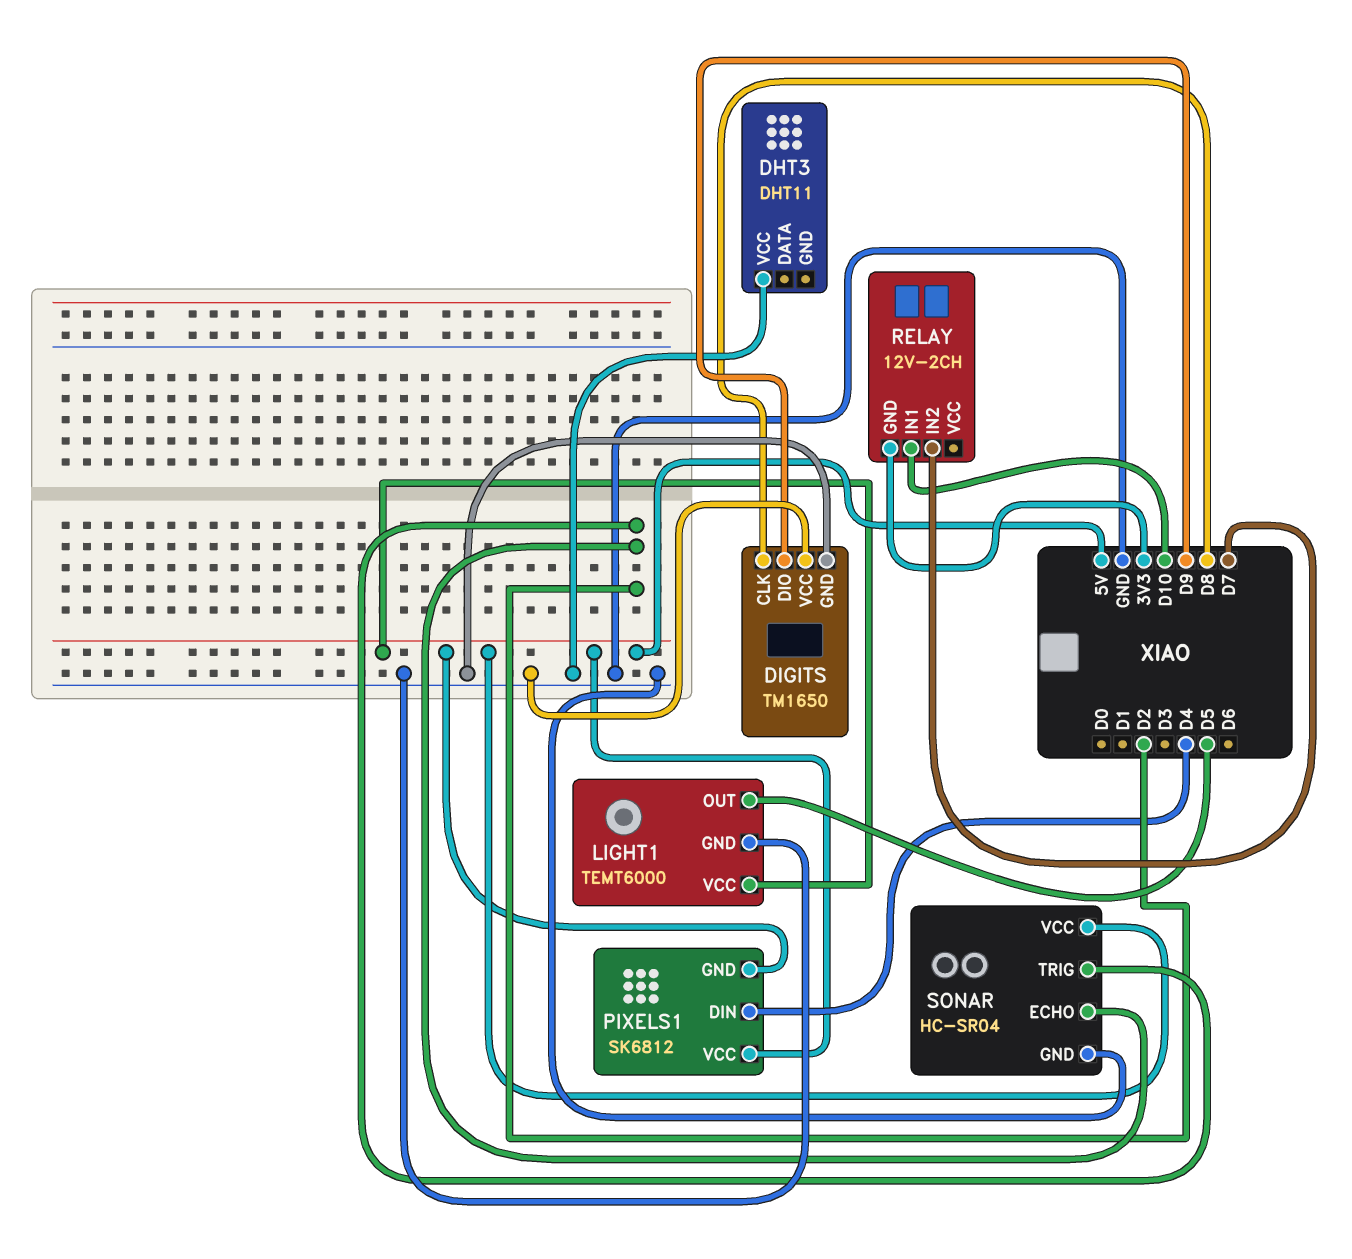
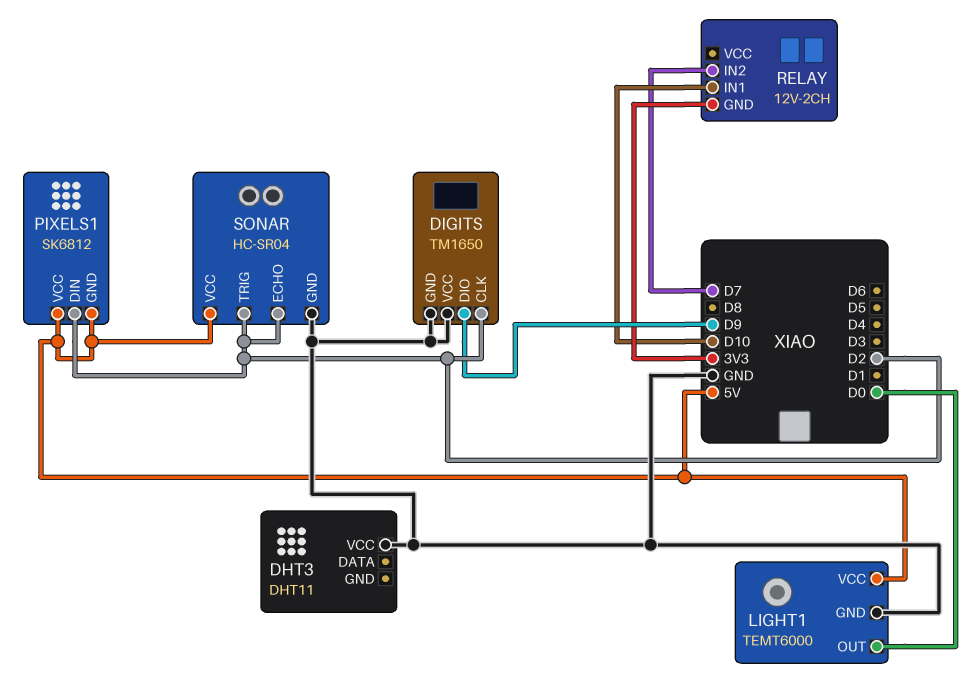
DIGITS pin CLK: D8 -> D2
LIGHT1 pin OUT: D5 -> D0
PIXELS1 pin DIN: D4 -> D2

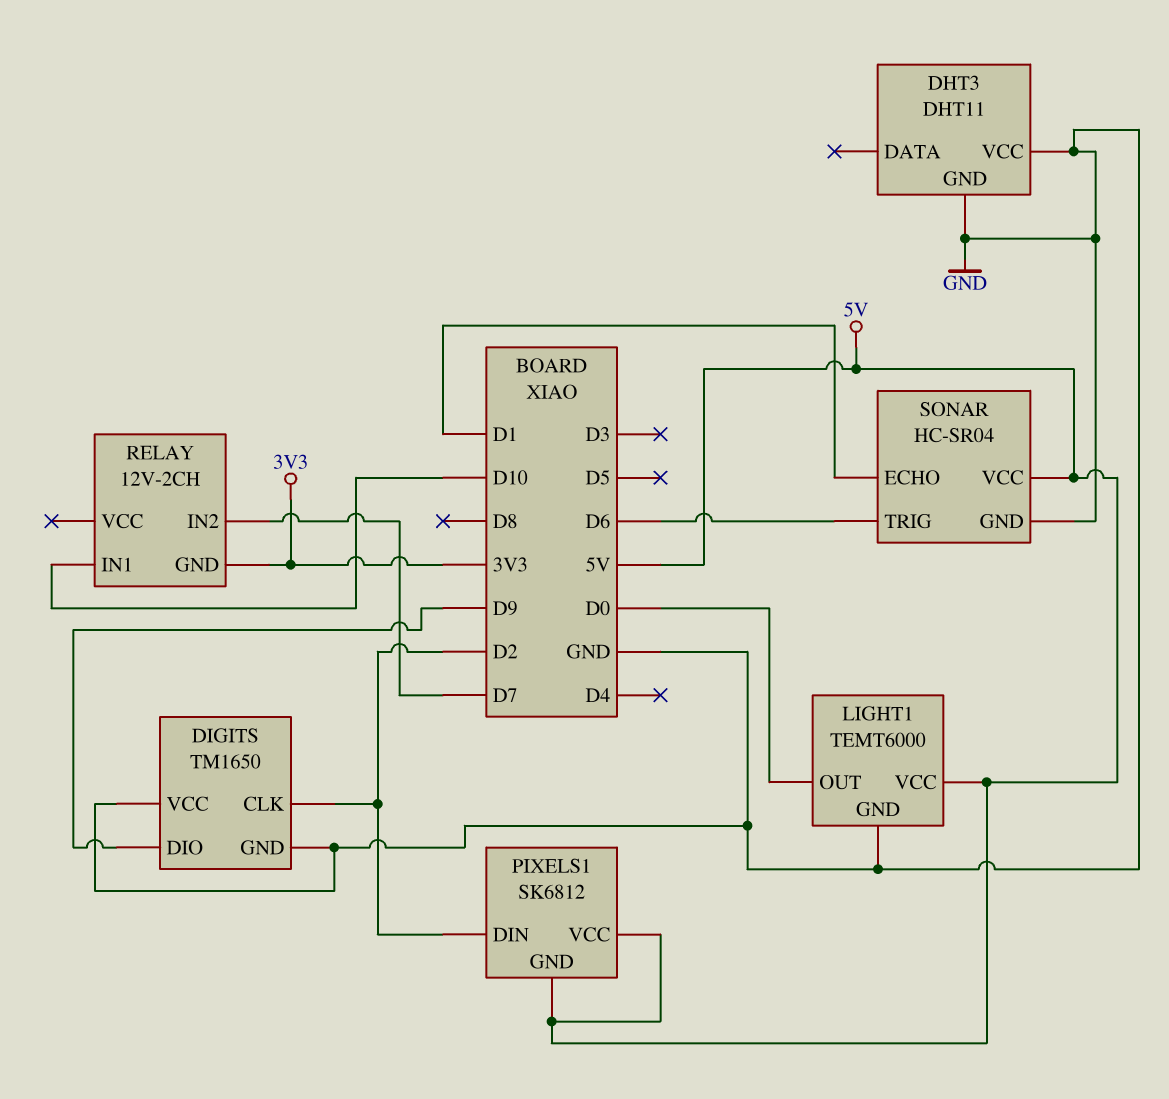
DHT3 pin GND: none -> GND
SONAR pin ECHO: D2 -> D1
SONAR pin TRIG: D2 -> D6

